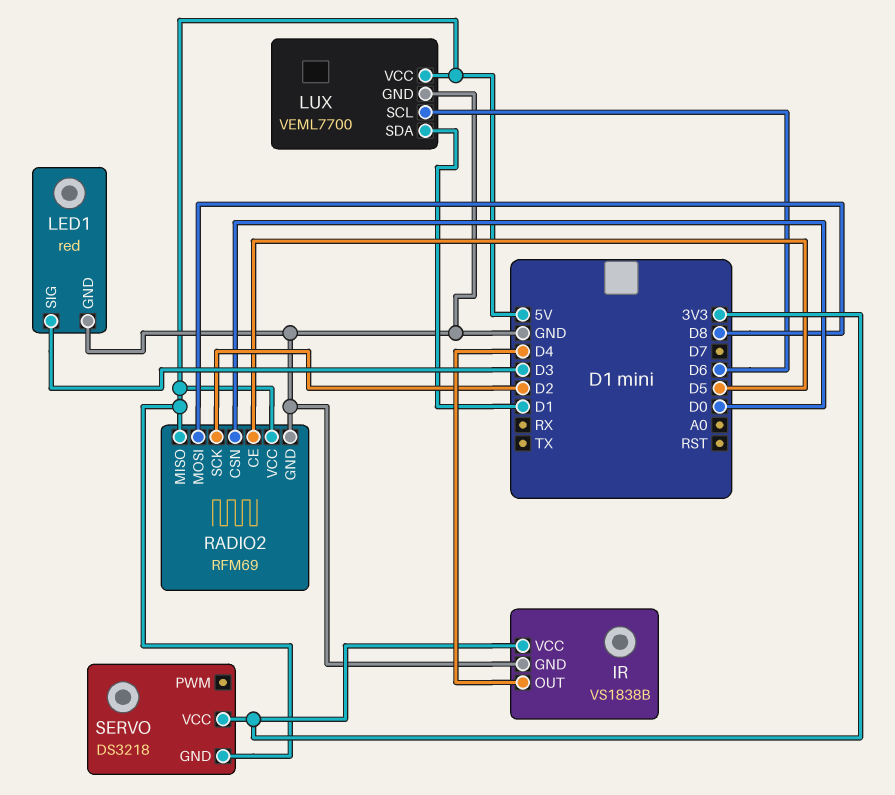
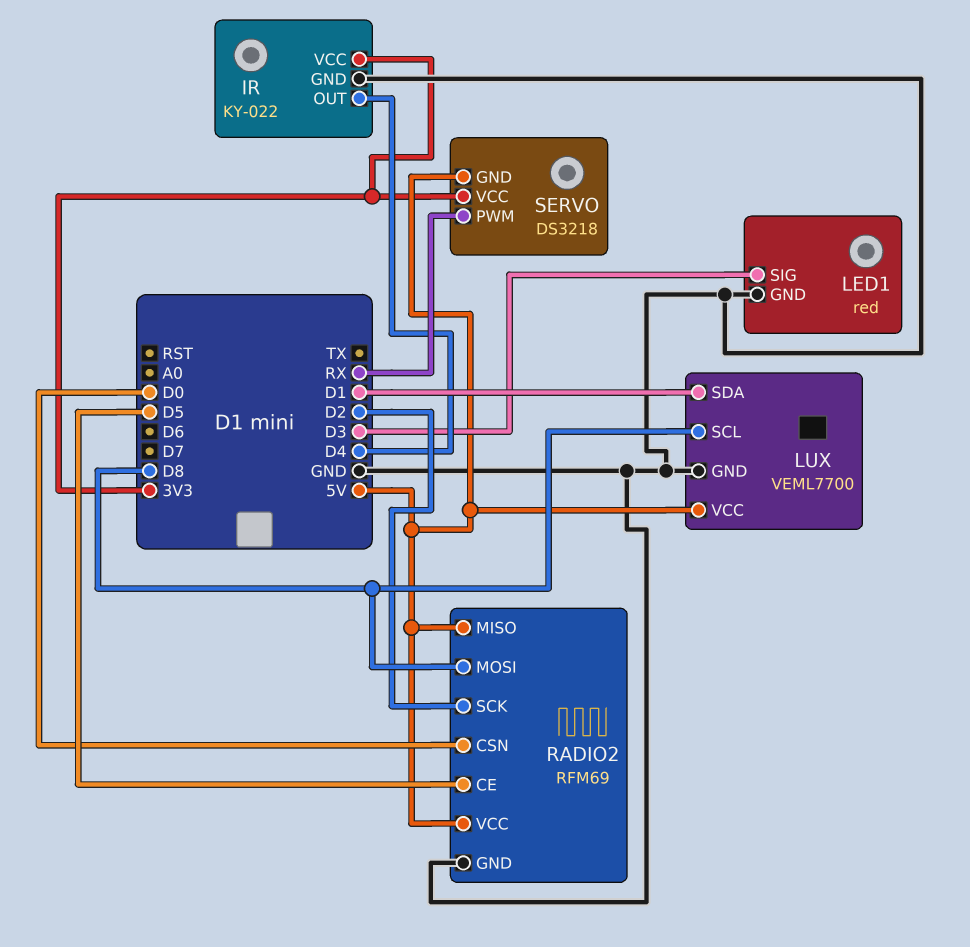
IR: VS1838B -> KY-022
LUX pin SCL: D6 -> D8
SERVO pin PWM: none -> RX

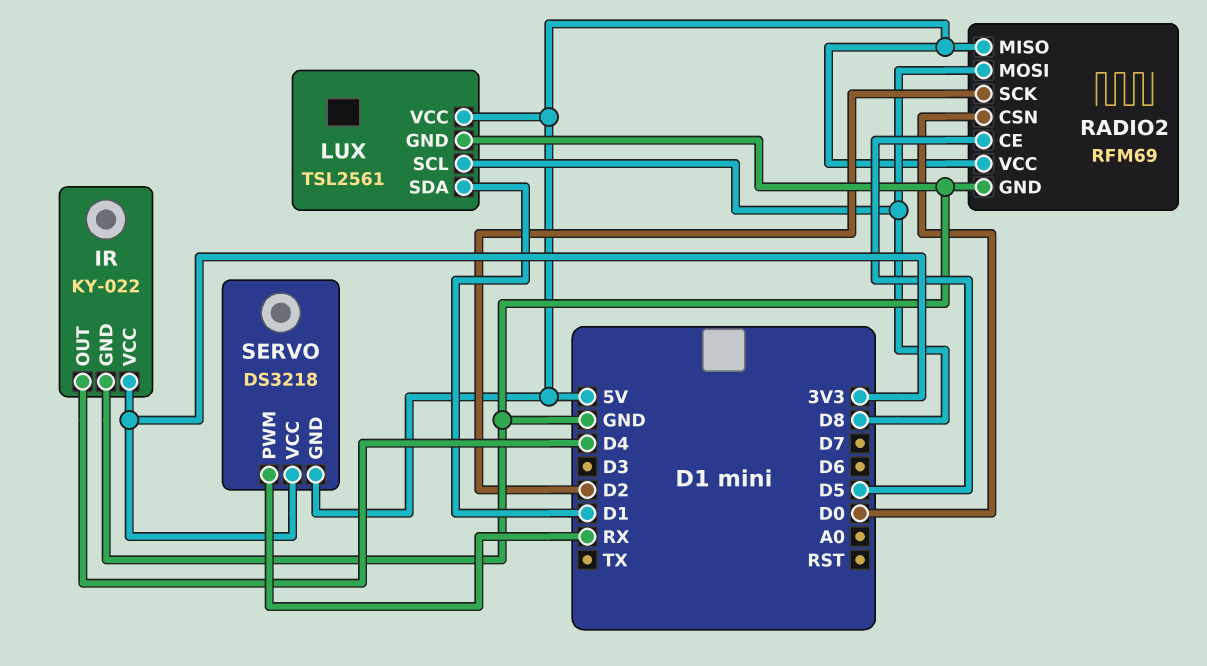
LED1: red -> none
LED1 pin GND: GND -> none
LED1 pin SIG: D3 -> none
LUX: VEML7700 -> TSL2561

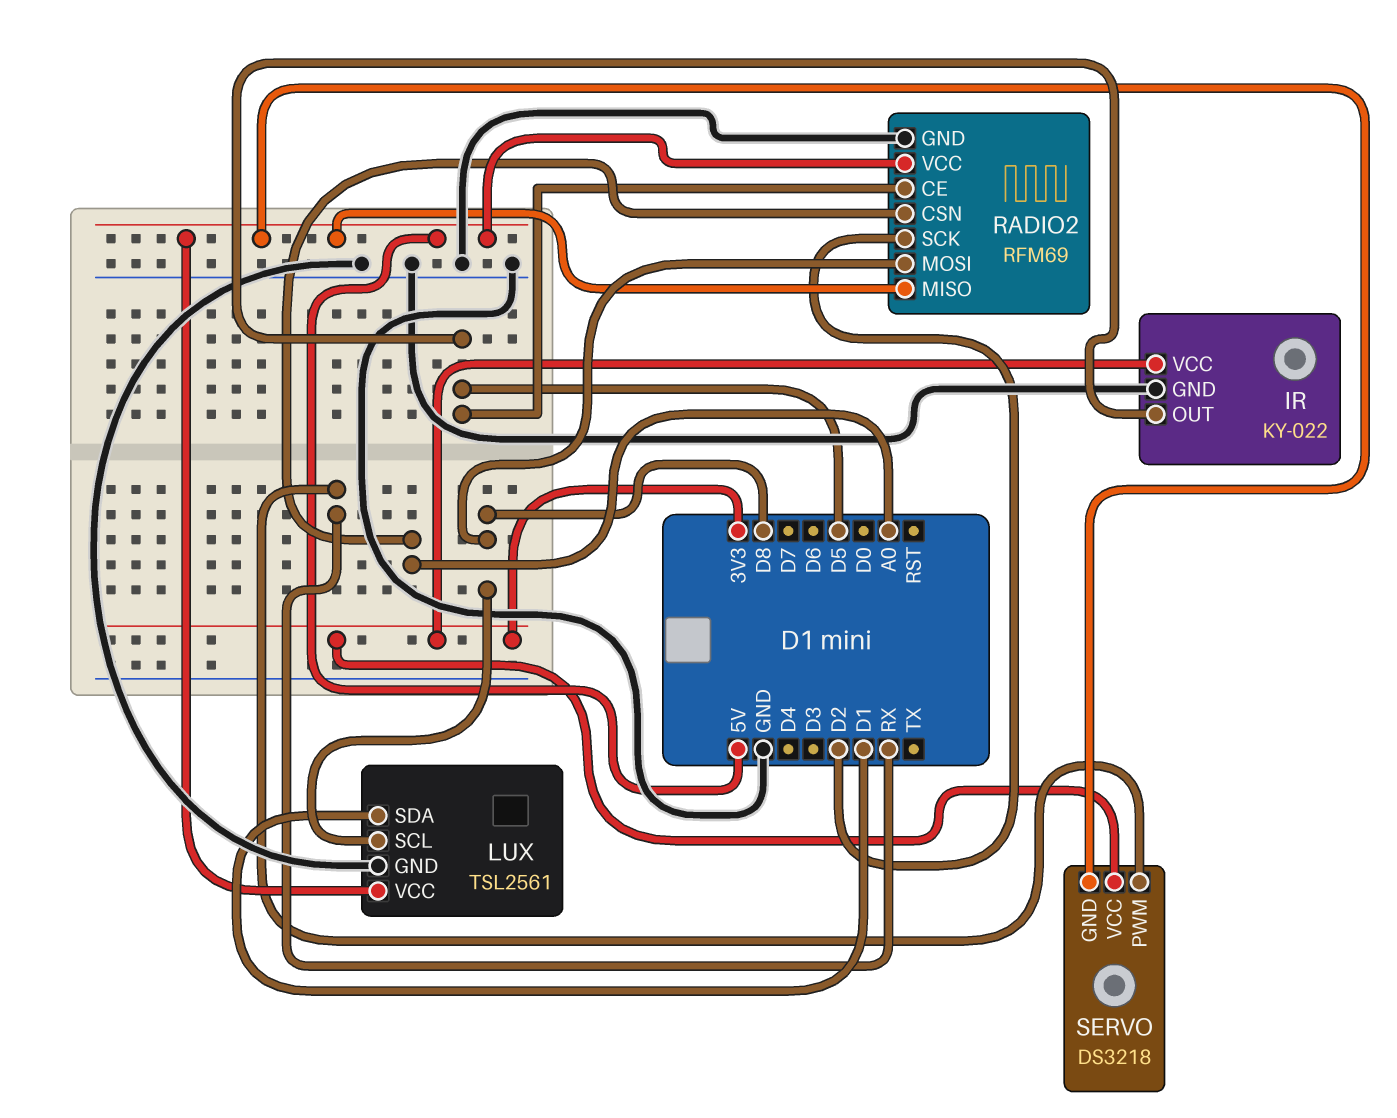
IR pin OUT: D4 -> D5
RADIO2 pin CSN: D0 -> A0

